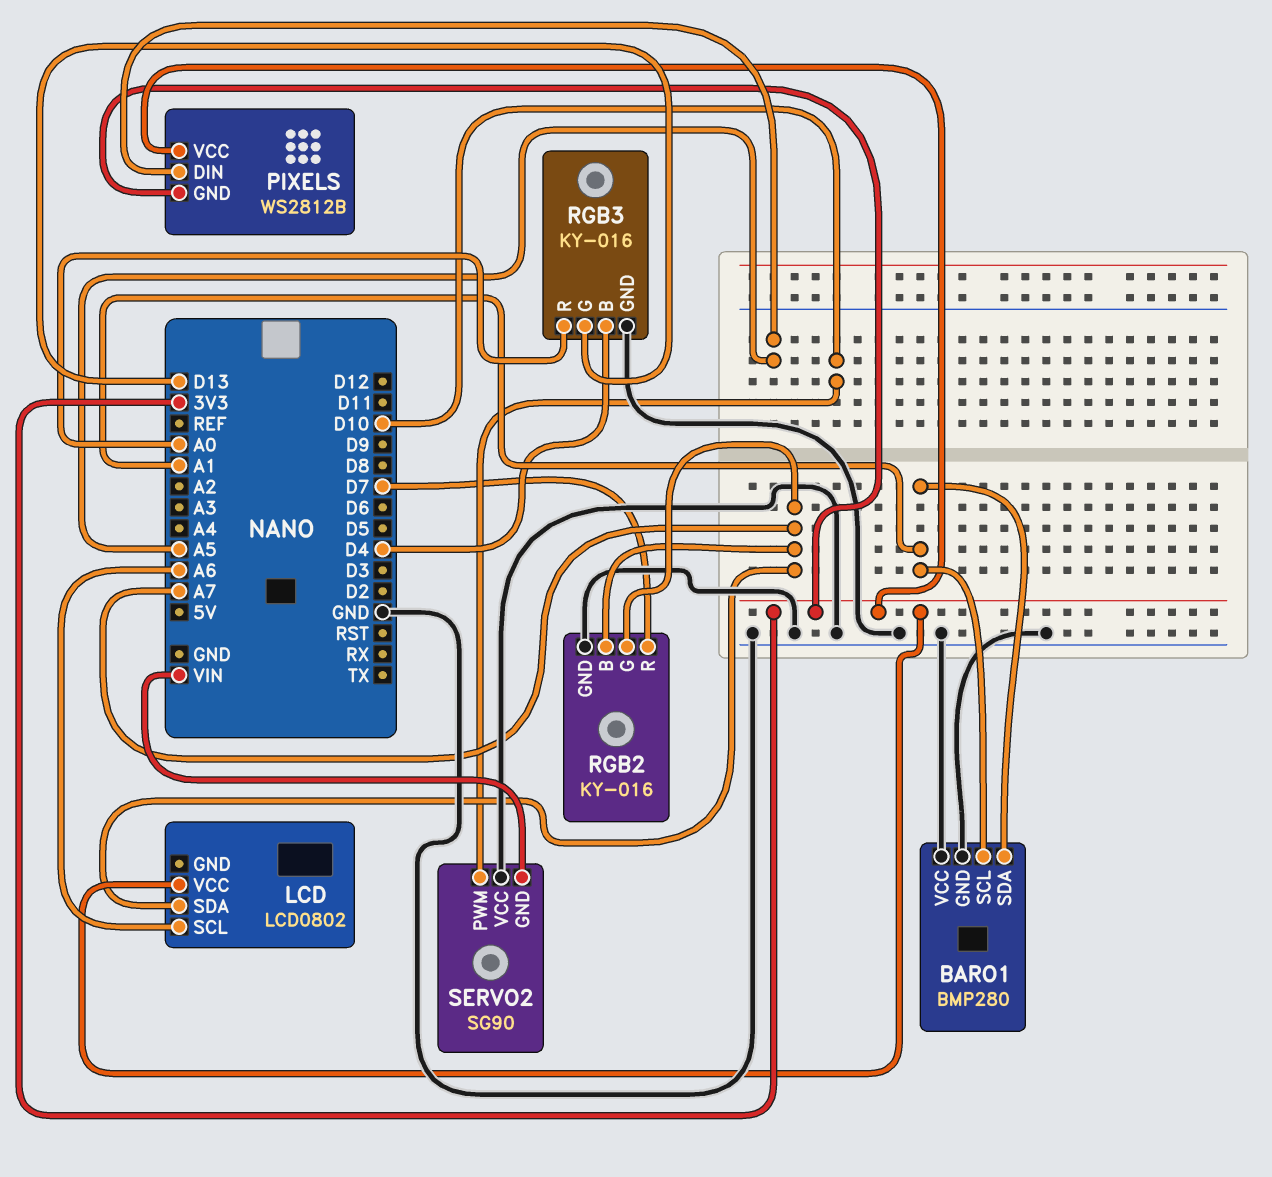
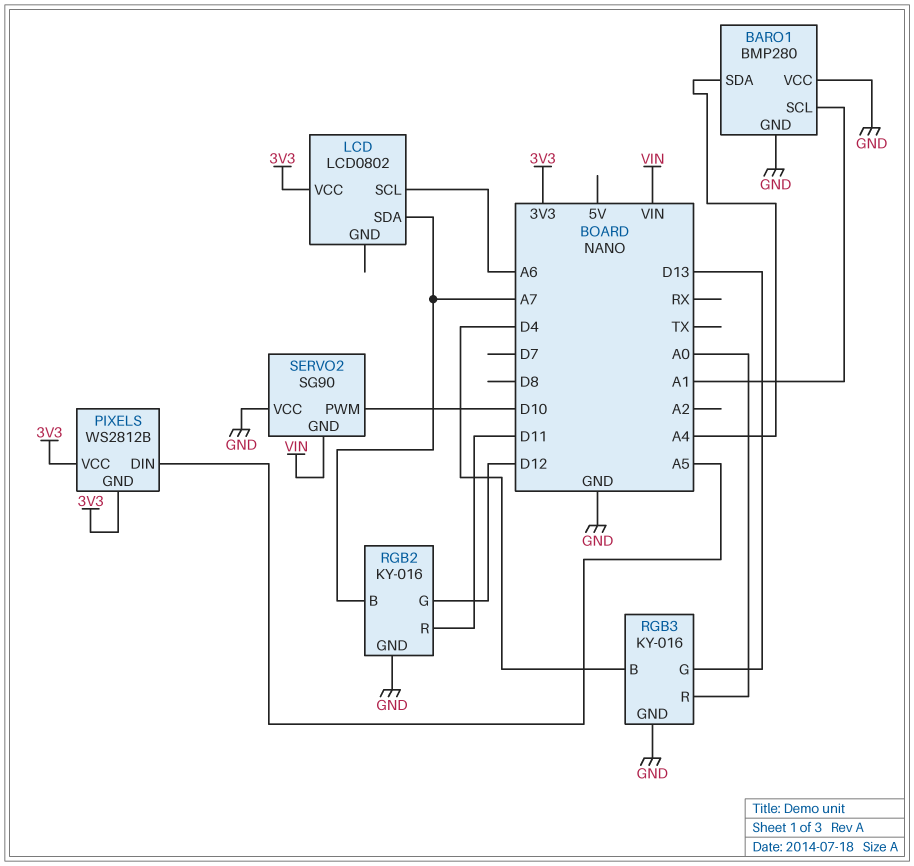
BARO1 pin SDA: A1 -> A4
RGB2 pin G: A7 -> D12
RGB2 pin R: D7 -> D11

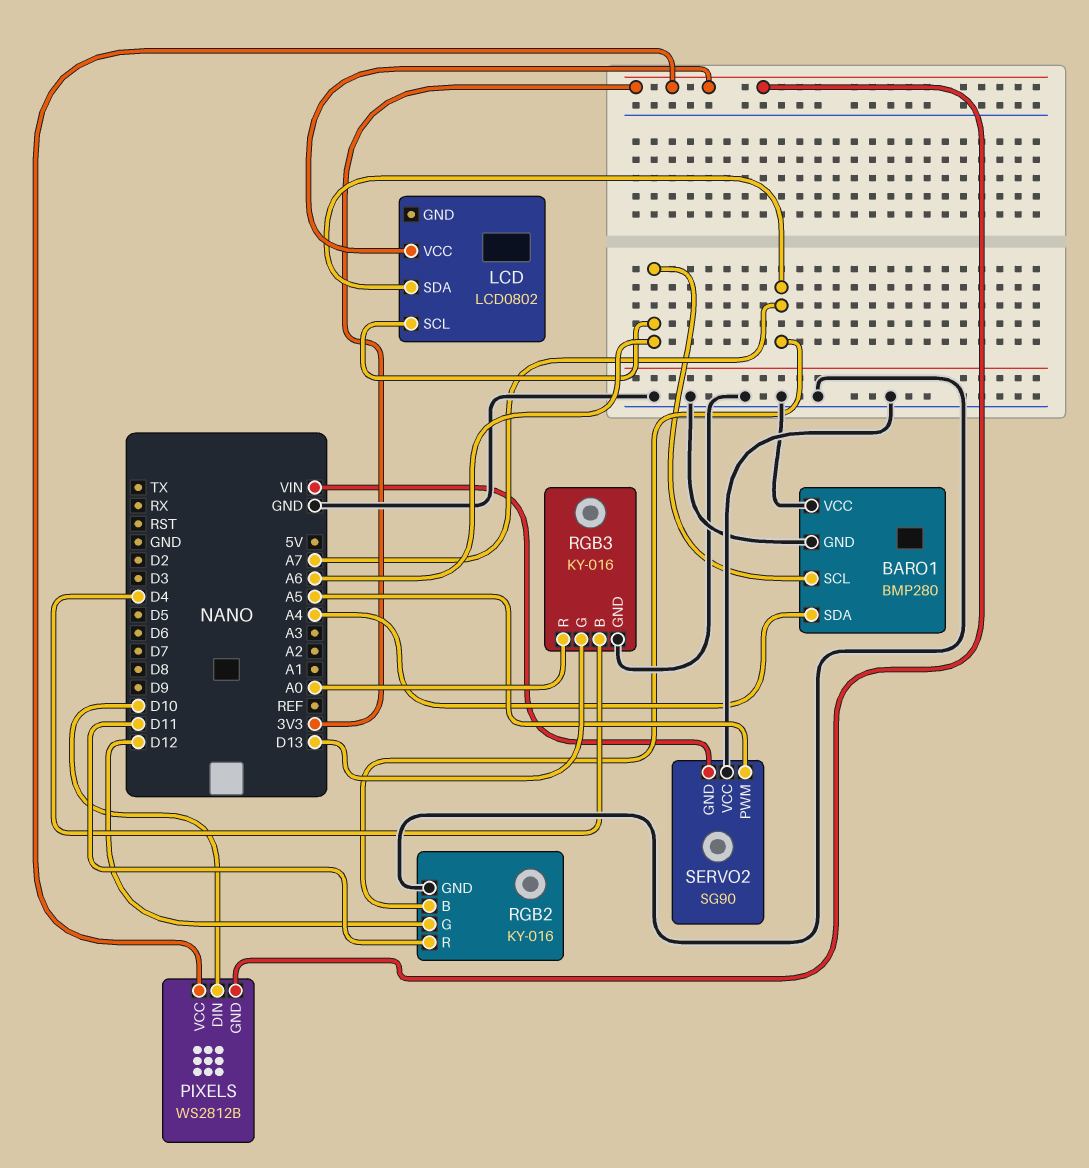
BARO1 pin SCL: A1 -> A6
PIXELS pin DIN: A5 -> D10
SERVO2 pin PWM: D10 -> A5

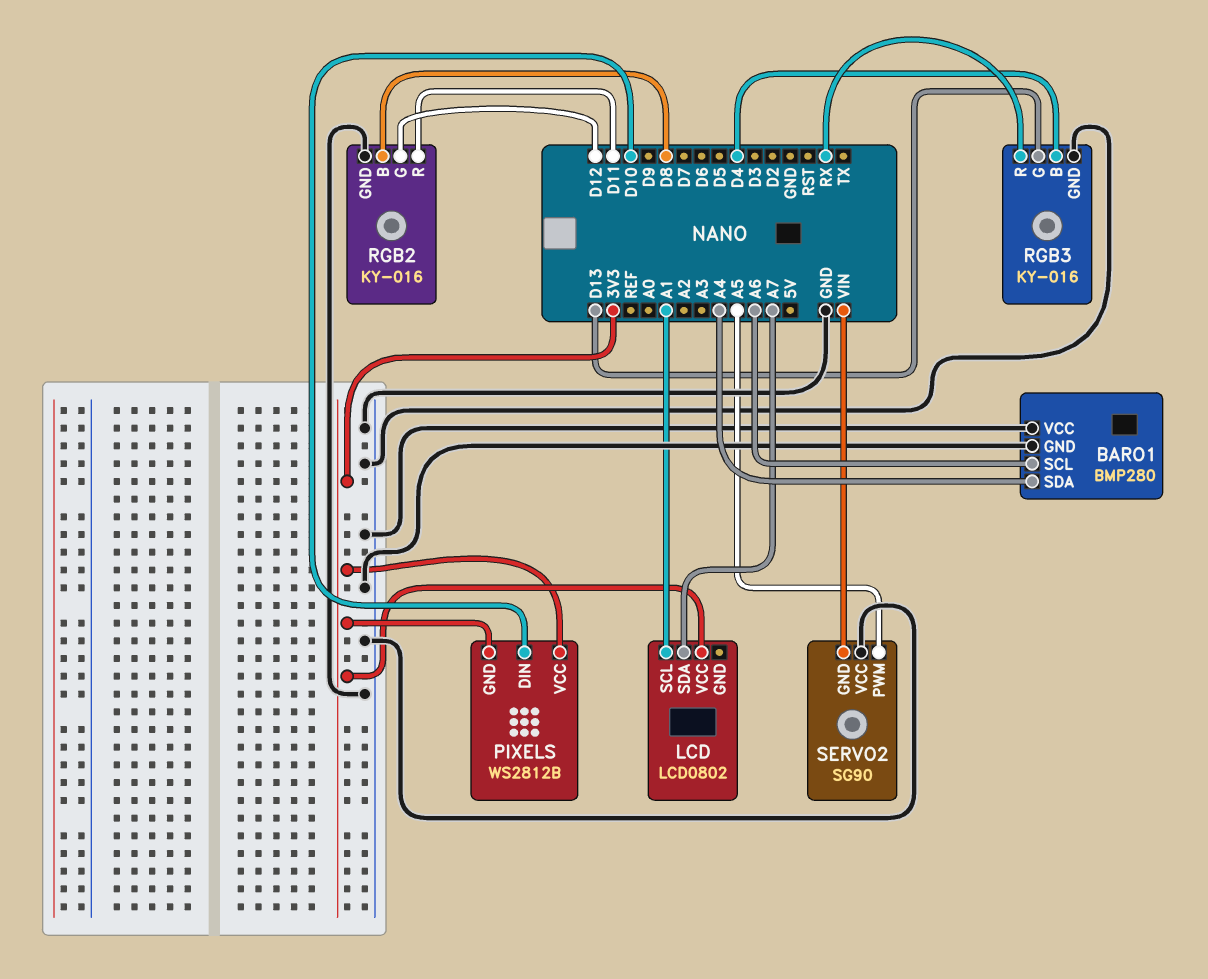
LCD pin SCL: A6 -> A1
RGB2 pin B: A7 -> D8
RGB3 pin R: A0 -> RX

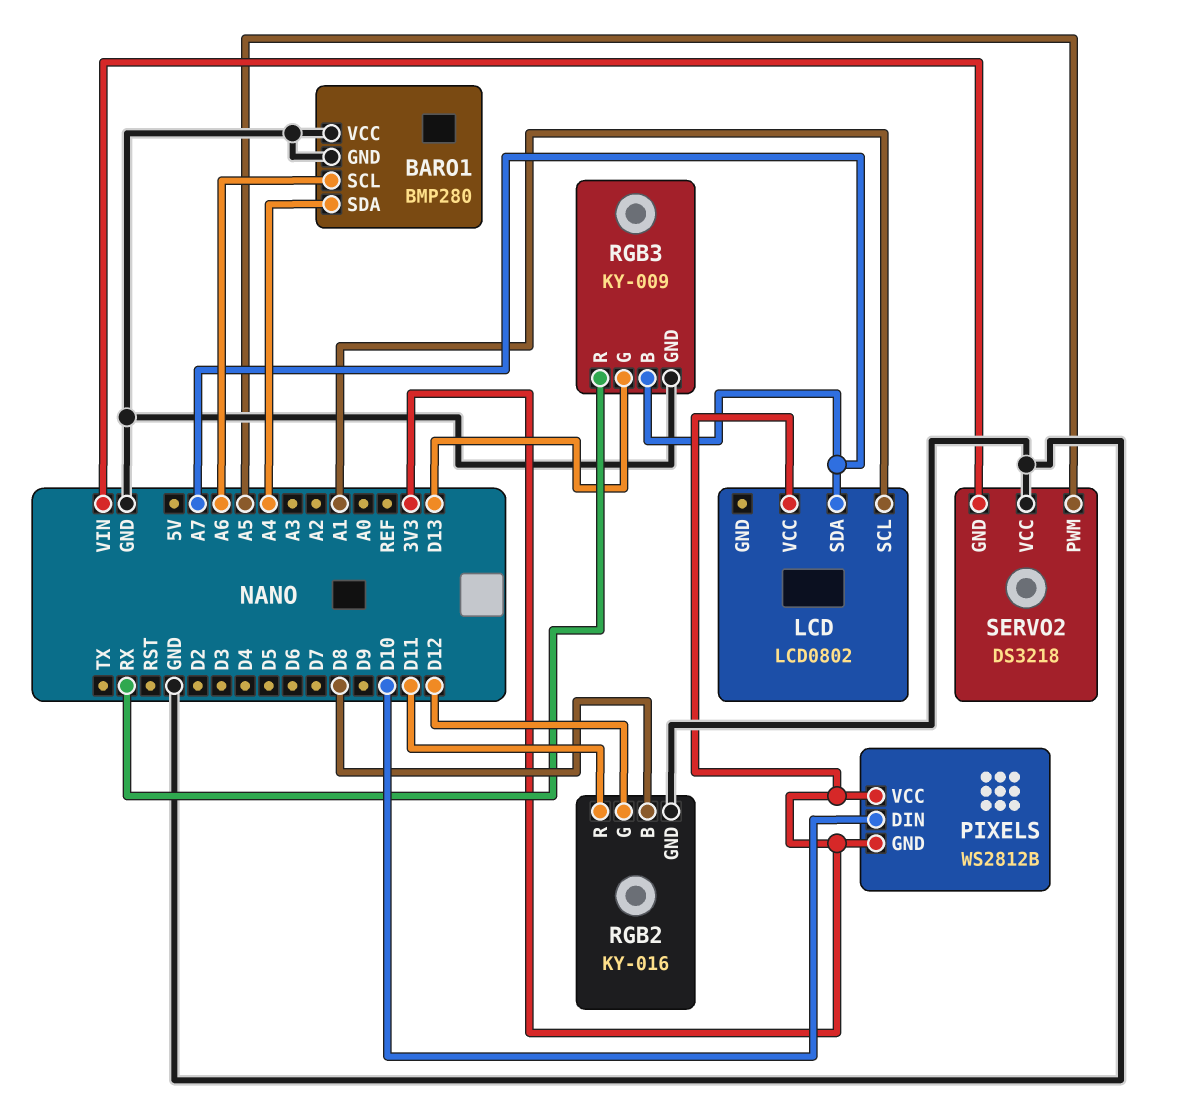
RGB3: KY-016 -> KY-009
RGB3 pin B: D4 -> A7
SERVO2: SG90 -> DS3218

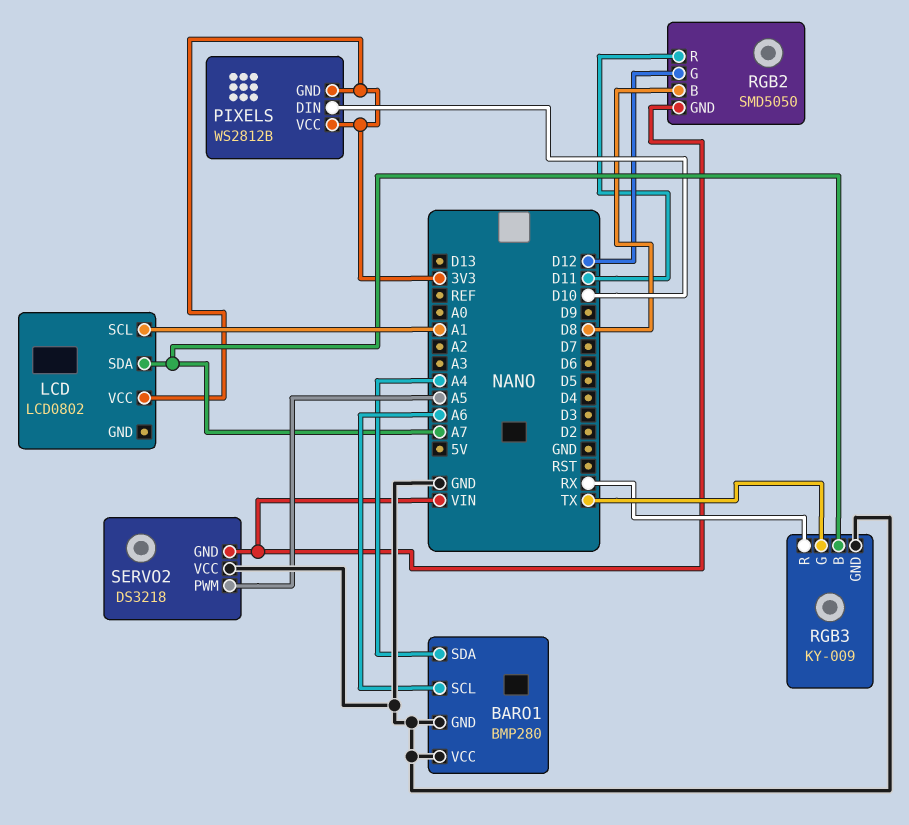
RGB2: KY-016 -> SMD5050
RGB2 pin GND: GND -> VIN
RGB3 pin G: D13 -> TX

